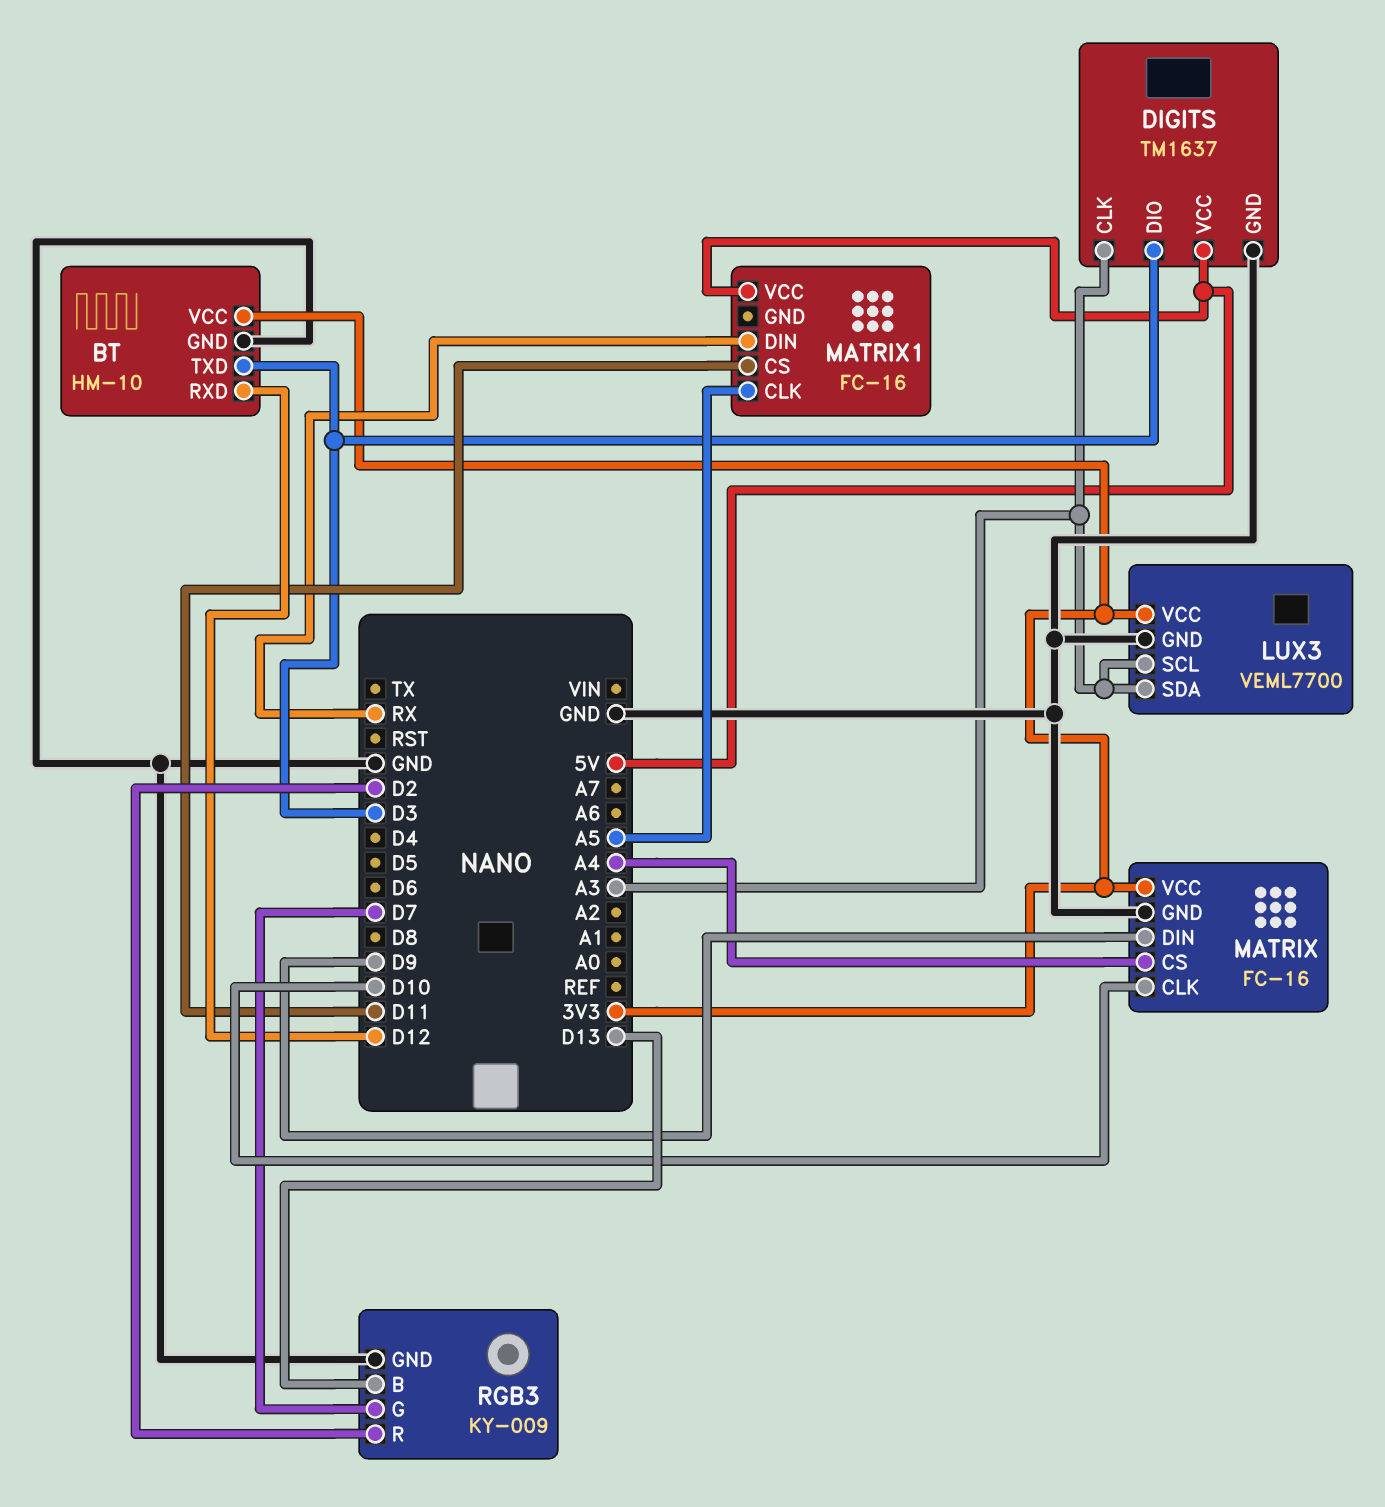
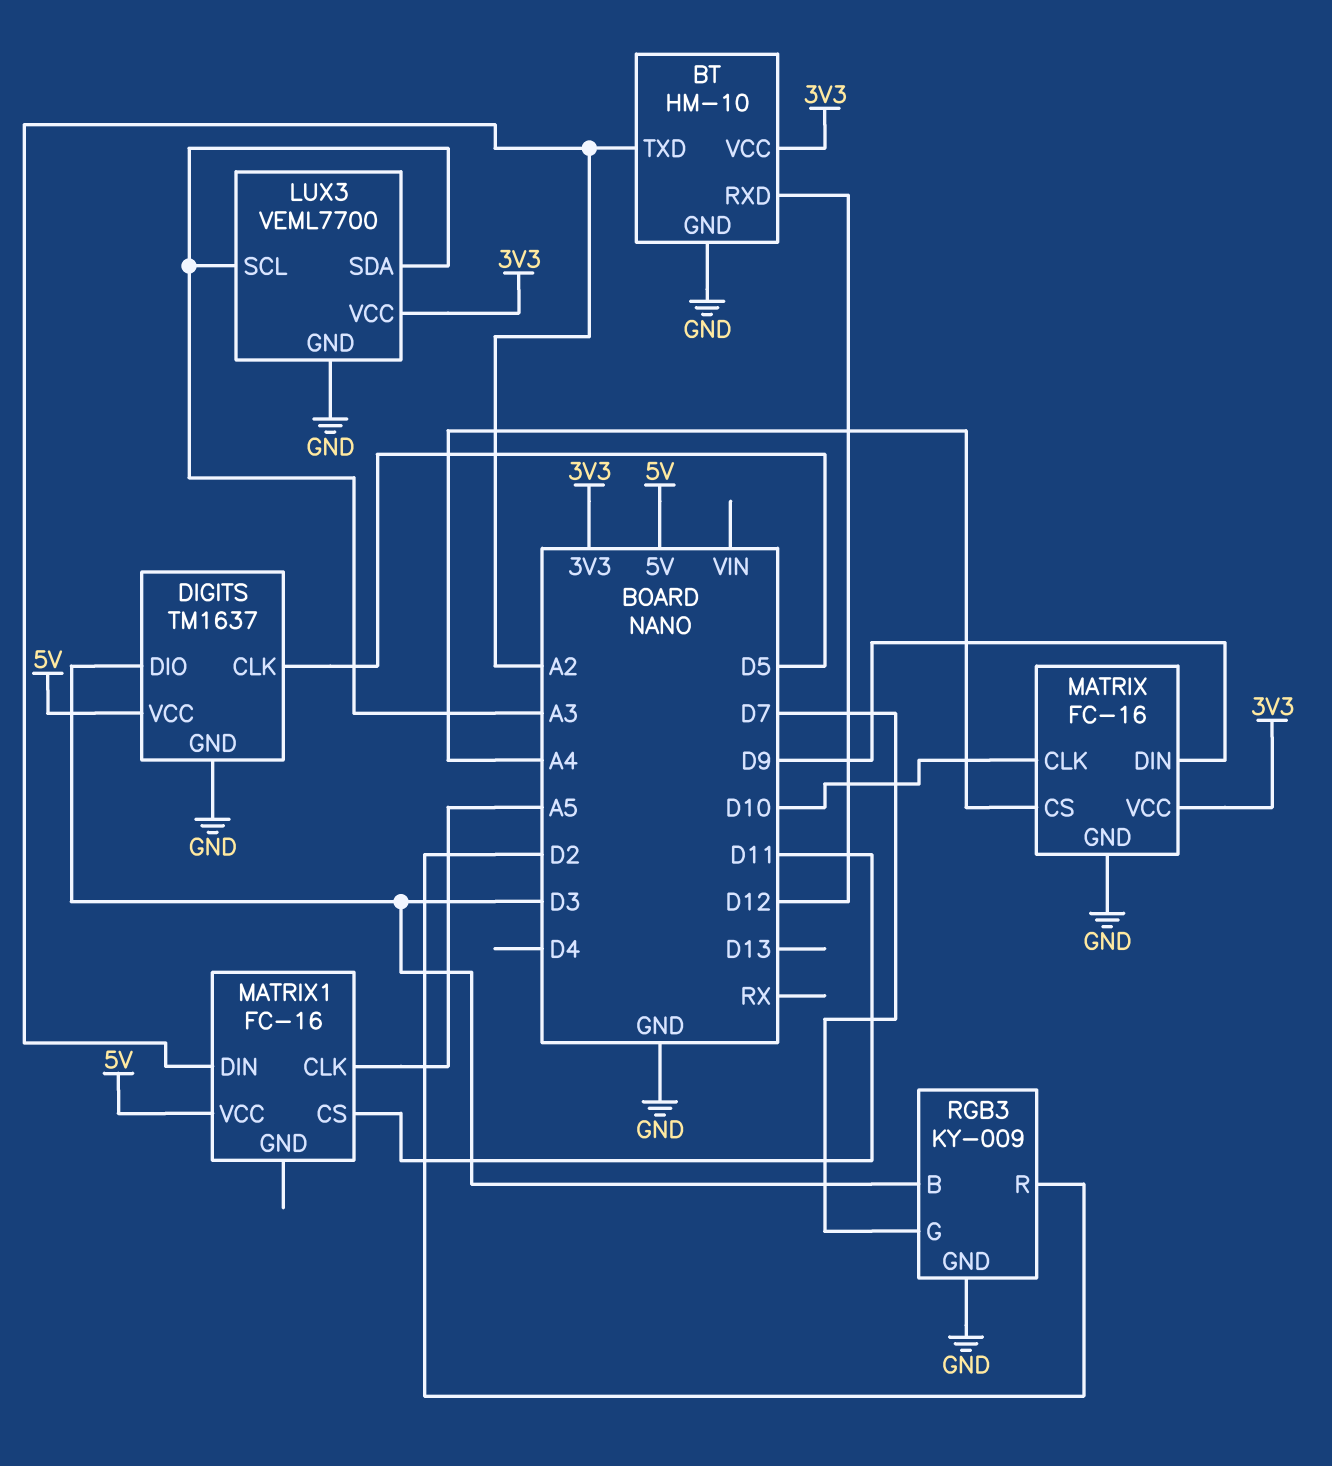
BT pin TXD: D3 -> A2
DIGITS pin CLK: A3 -> D5
MATRIX1 pin DIN: RX -> A2
RGB3 pin B: D13 -> D3

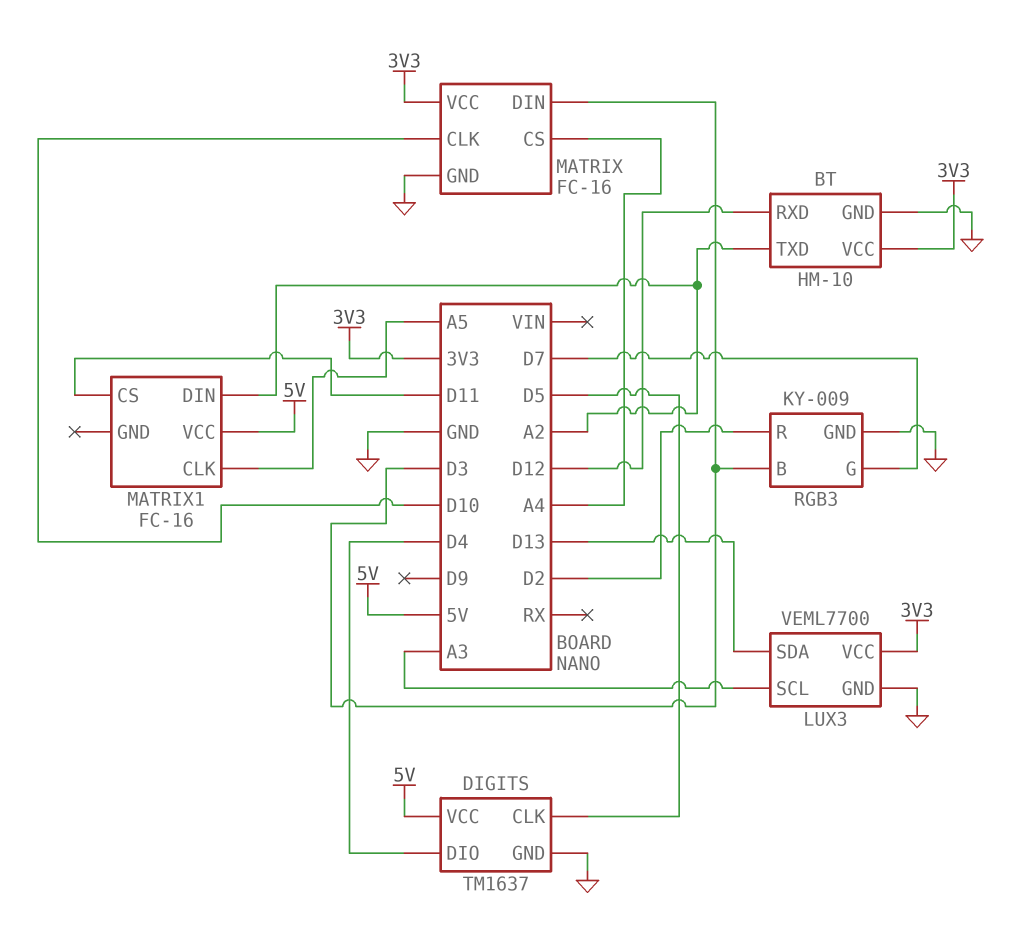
DIGITS pin DIO: D3 -> D4
LUX3 pin SDA: A3 -> D13
MATRIX pin DIN: D9 -> D3

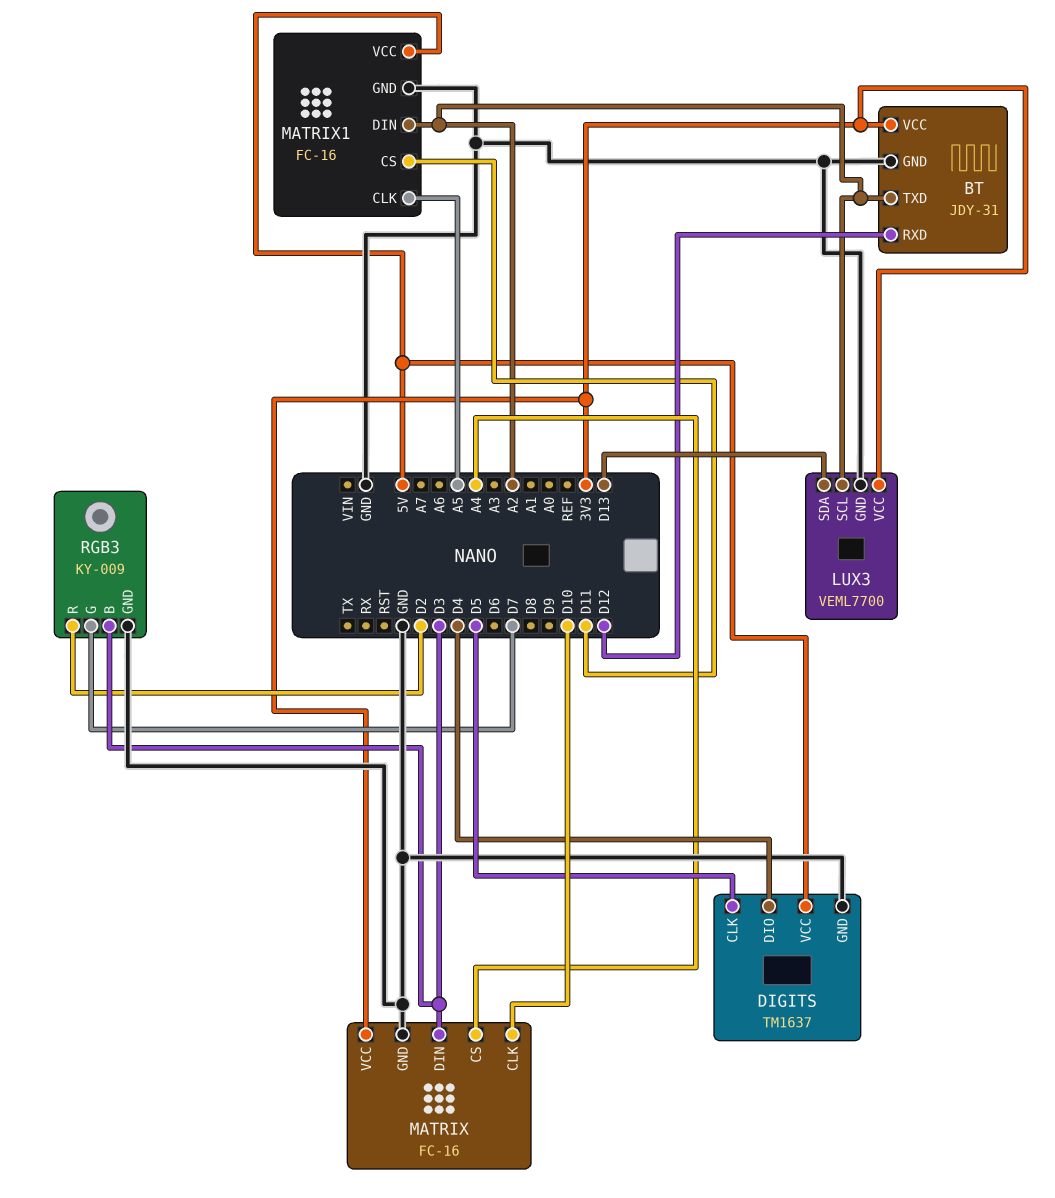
BT: HM-10 -> JDY-31
LUX3 pin SCL: A3 -> A2
MATRIX1 pin GND: none -> GND

